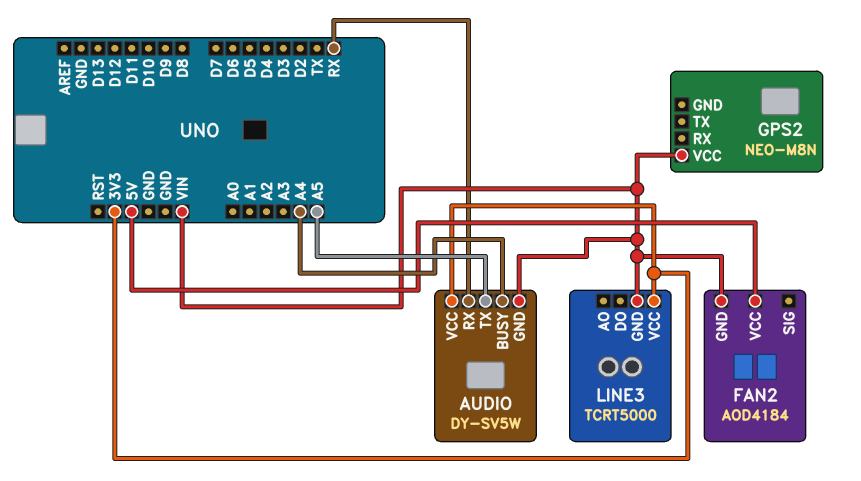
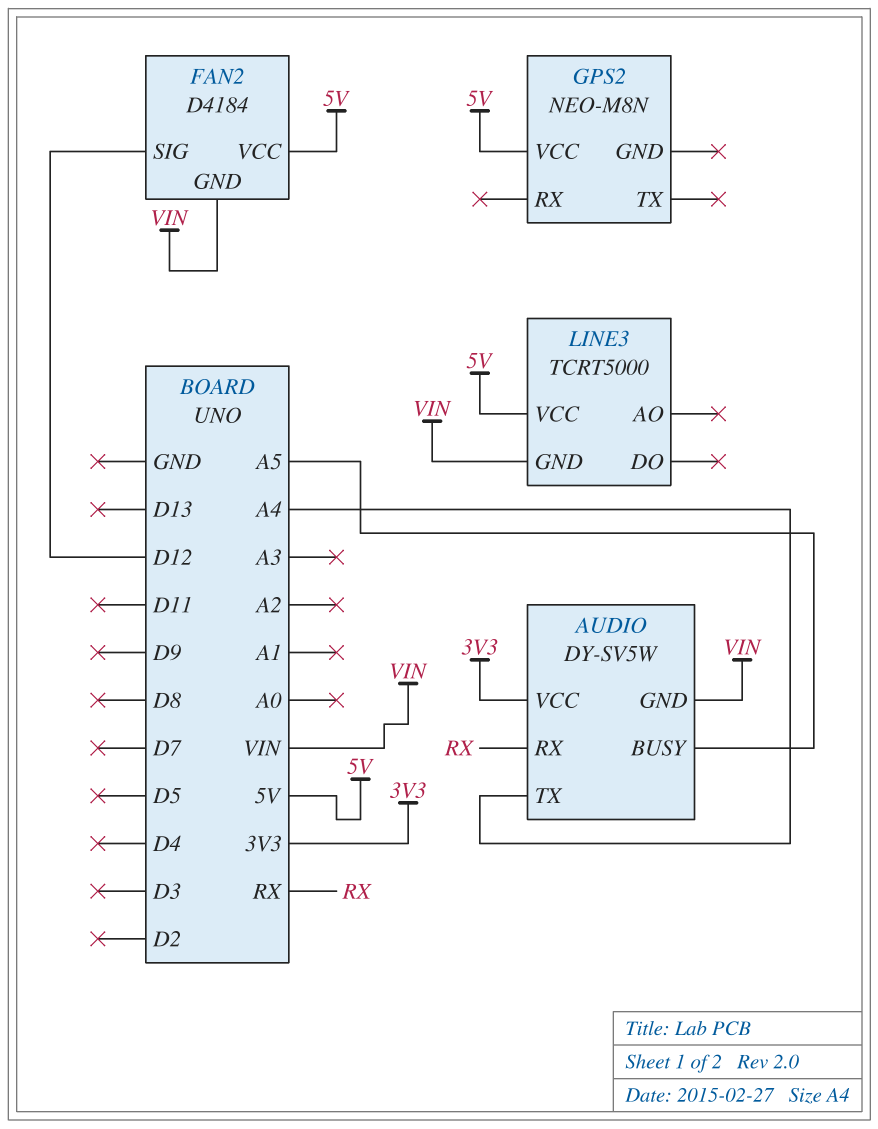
AUDIO pin BUSY: A4 -> A5
AUDIO pin TX: A5 -> A4
FAN2: AOD4184 -> D4184
FAN2 pin SIG: none -> D12
GPS2 pin VCC: VIN -> 5V
LINE3 pin VCC: 3V3 -> 5V

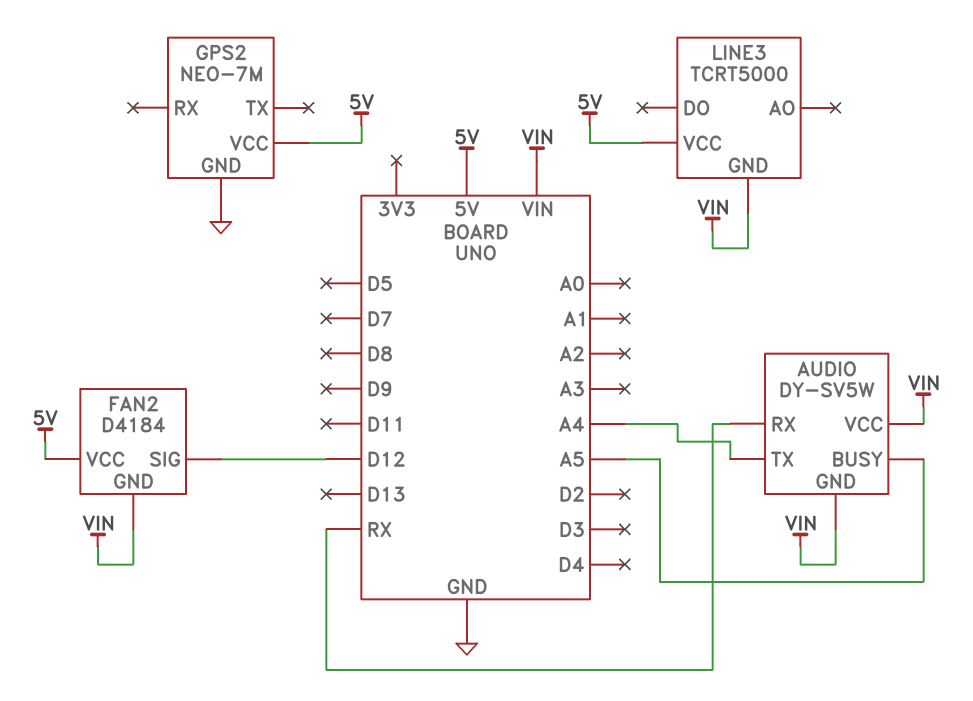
AUDIO pin VCC: 3V3 -> VIN
GPS2: NEO-M8N -> NEO-7M
GPS2 pin GND: none -> GND

